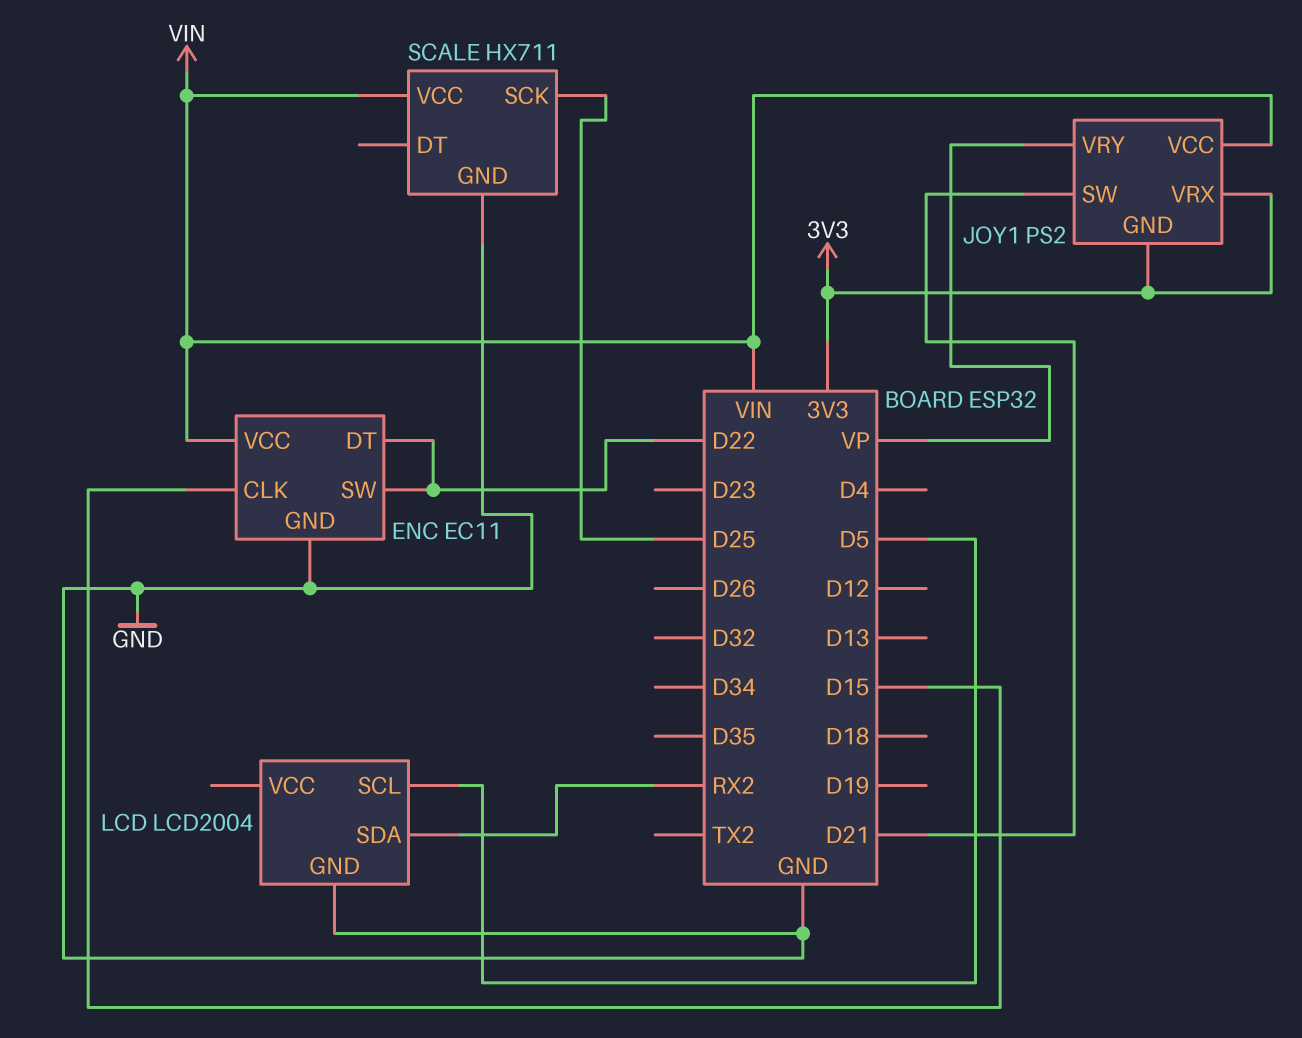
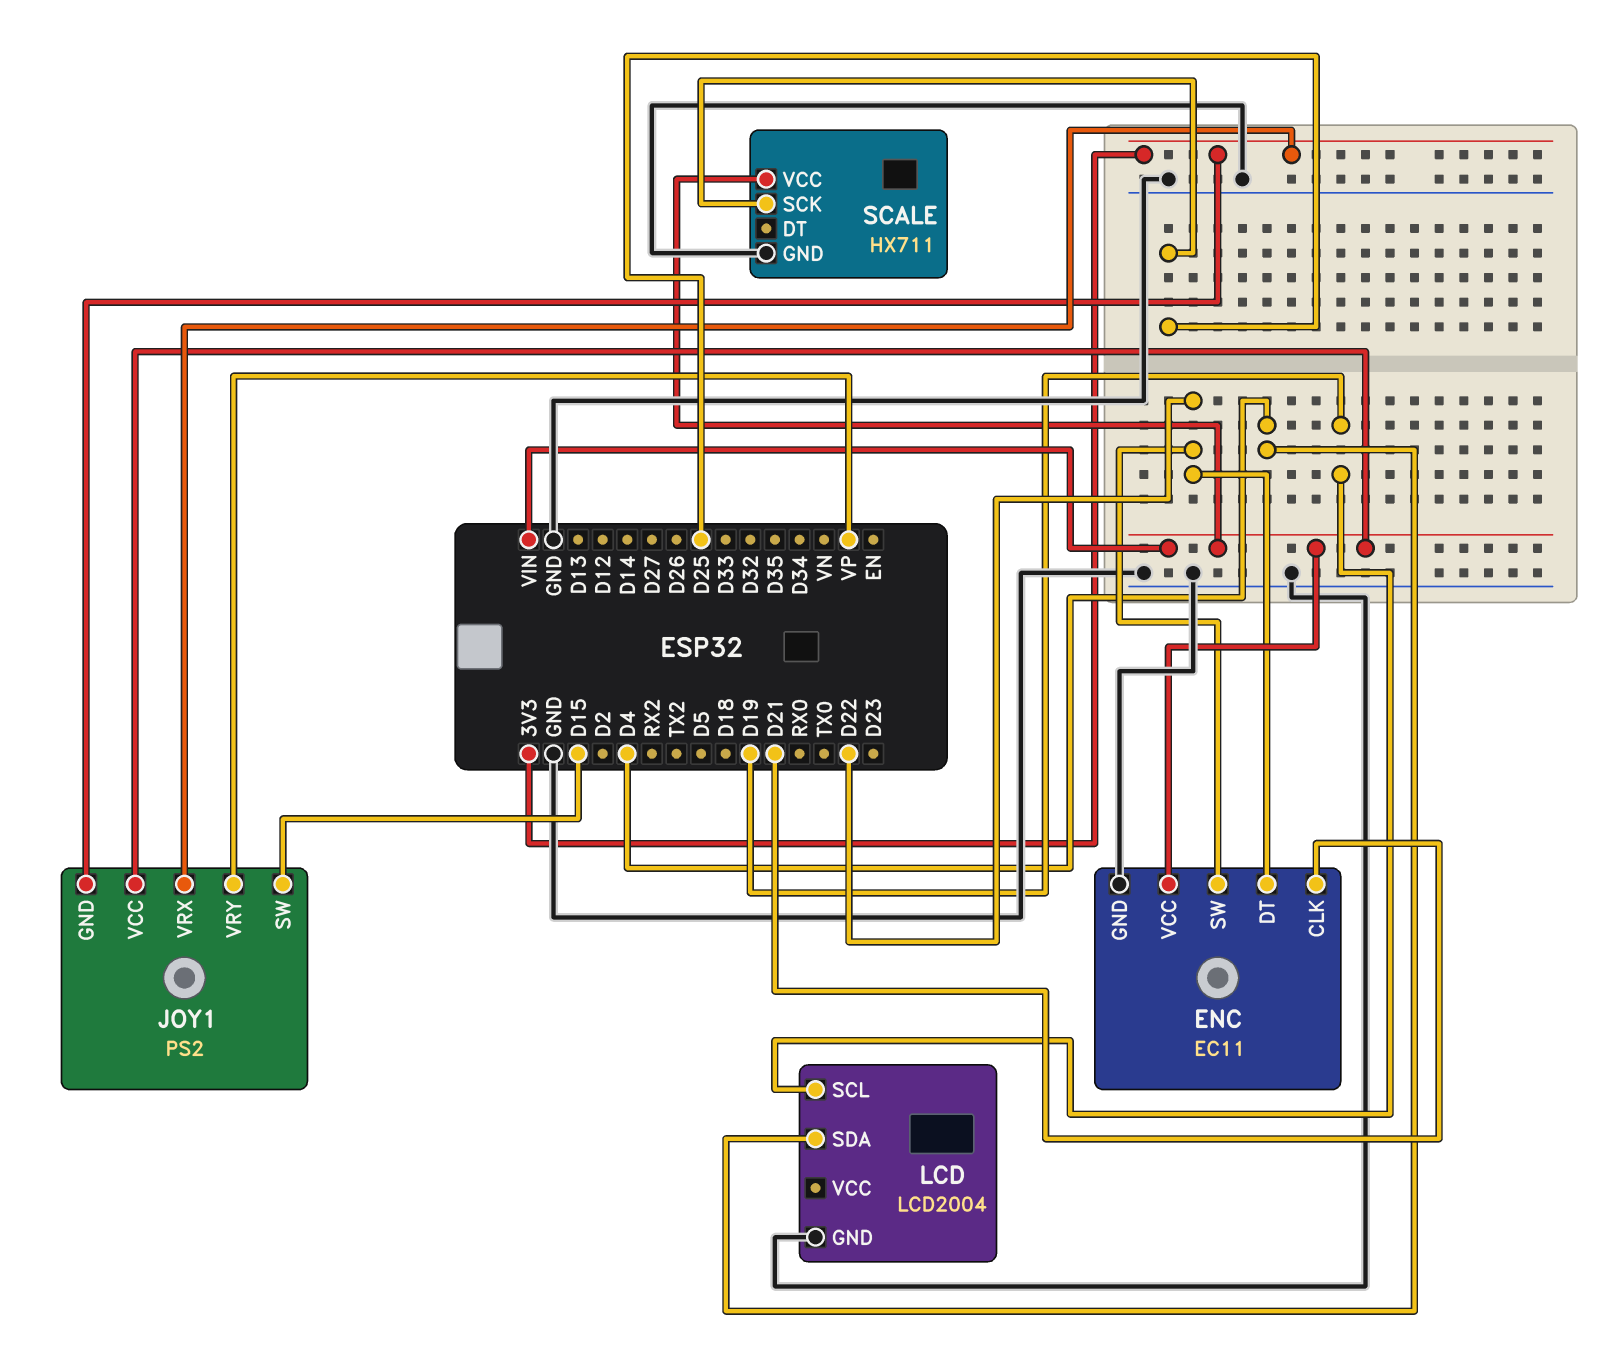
ENC pin CLK: D15 -> D21
JOY1 pin SW: D21 -> D15
LCD pin SCL: D5 -> D19
LCD pin SDA: RX2 -> D4

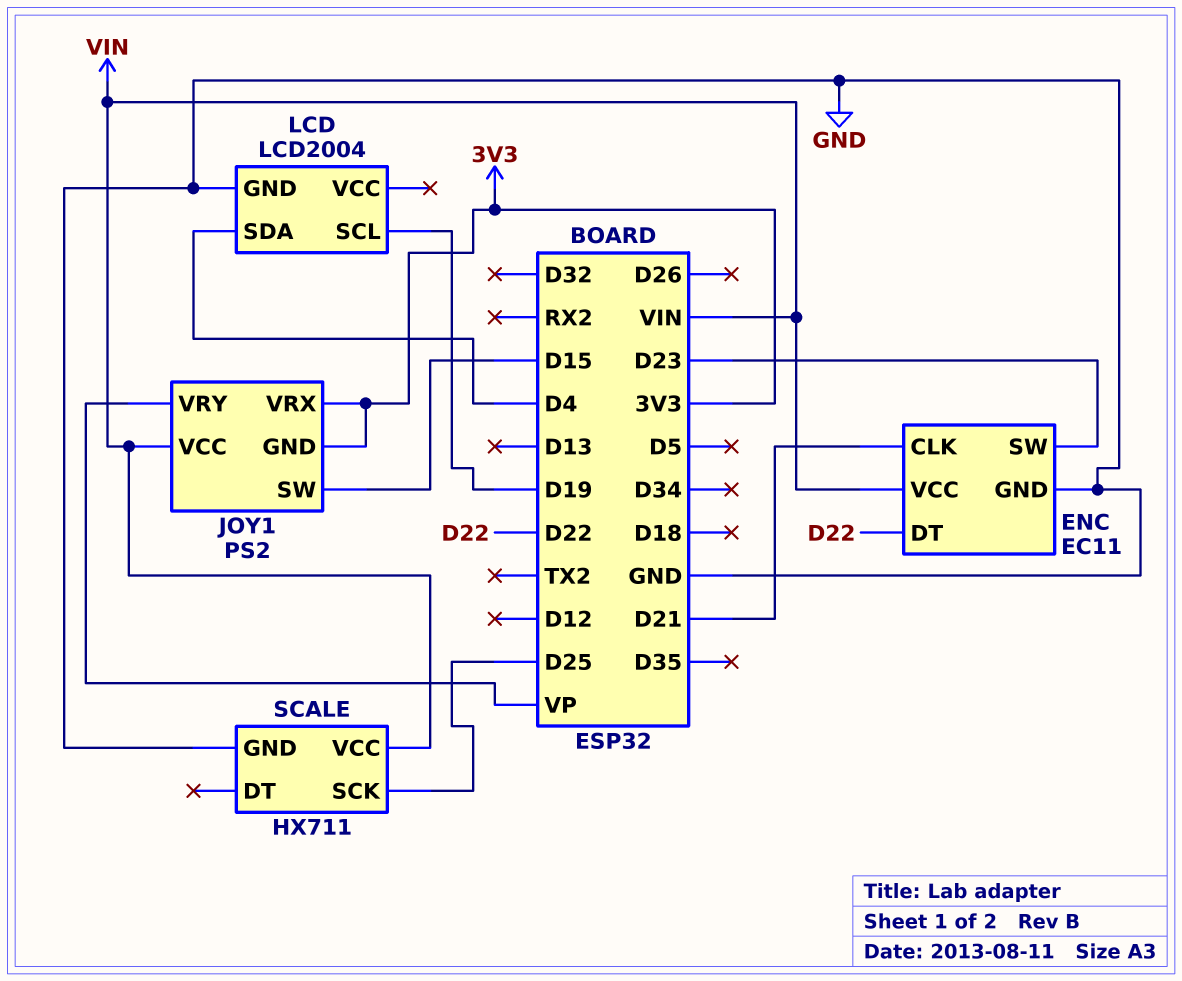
ENC pin SW: D22 -> D23

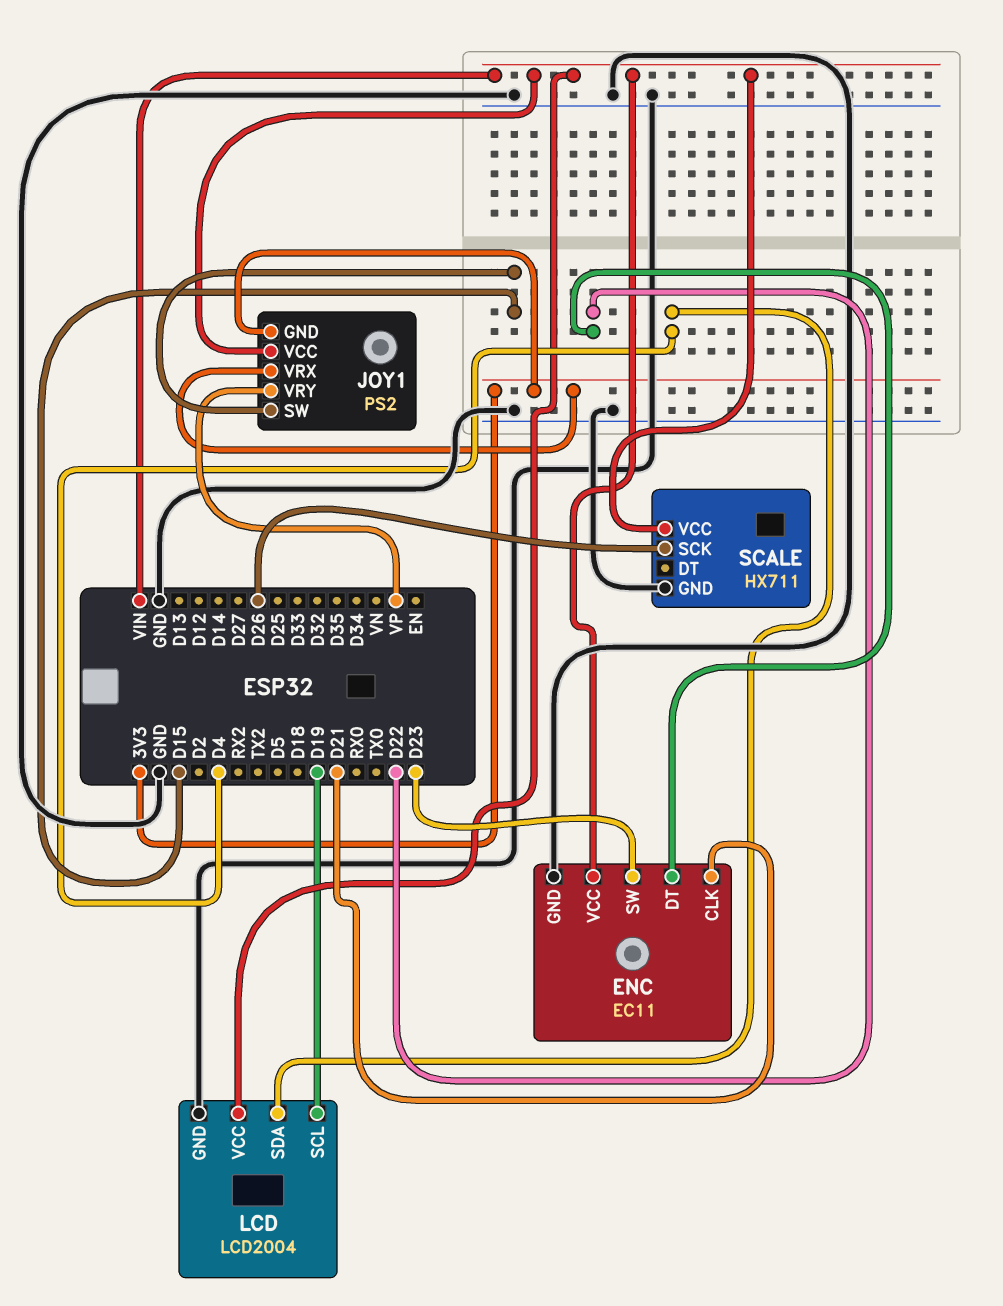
LCD pin VCC: none -> VIN
SCALE pin SCK: D25 -> D26

